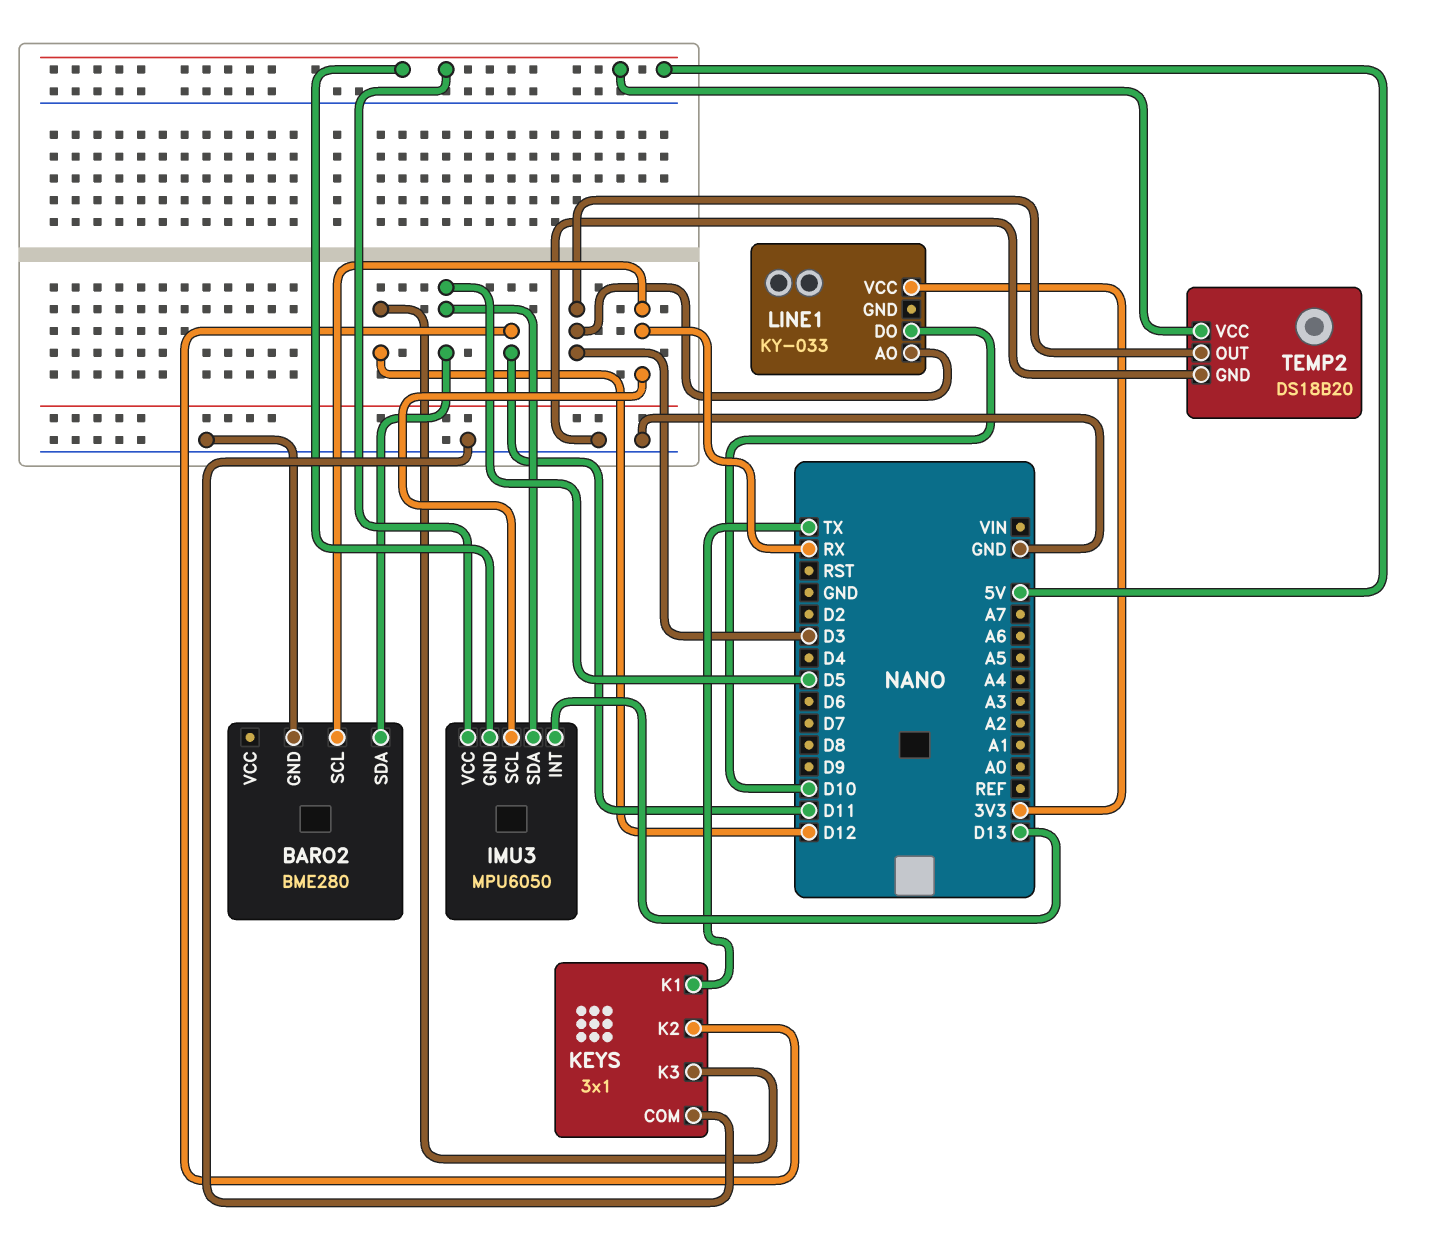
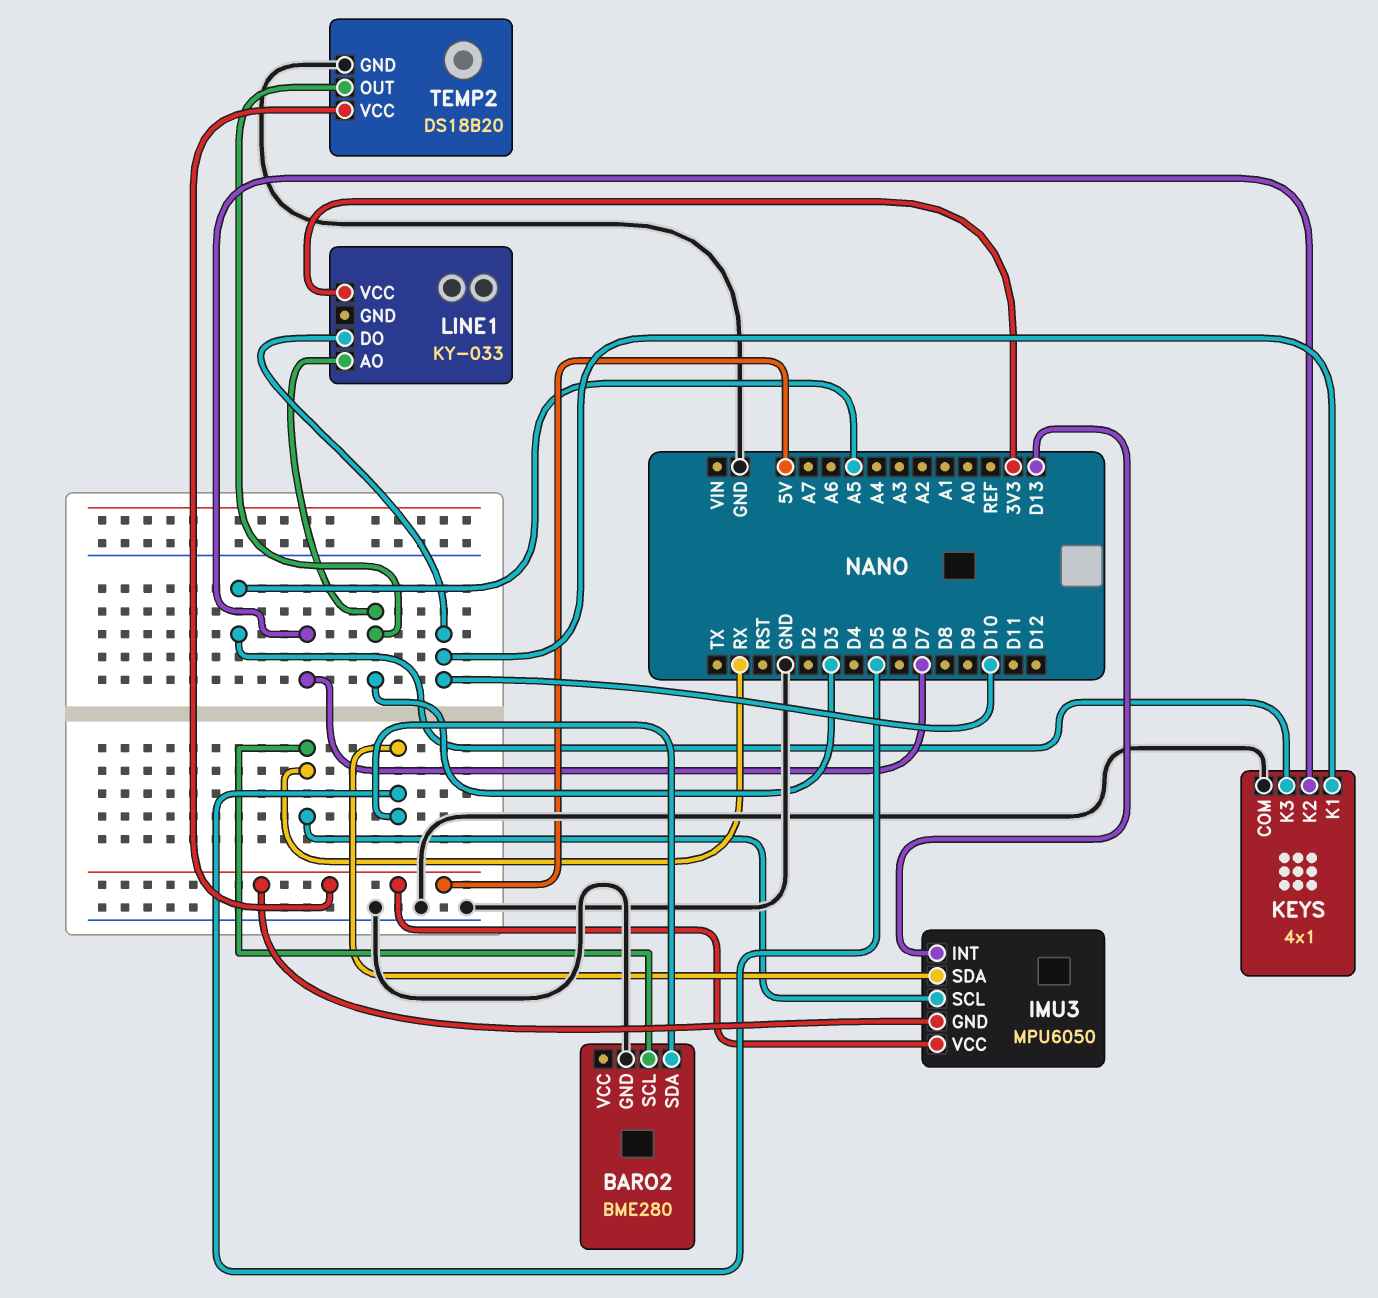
KEYS: 3x1 -> 4x1
KEYS pin K1: TX -> D10
KEYS pin K2: D11 -> D7
KEYS pin K3: D12 -> A5

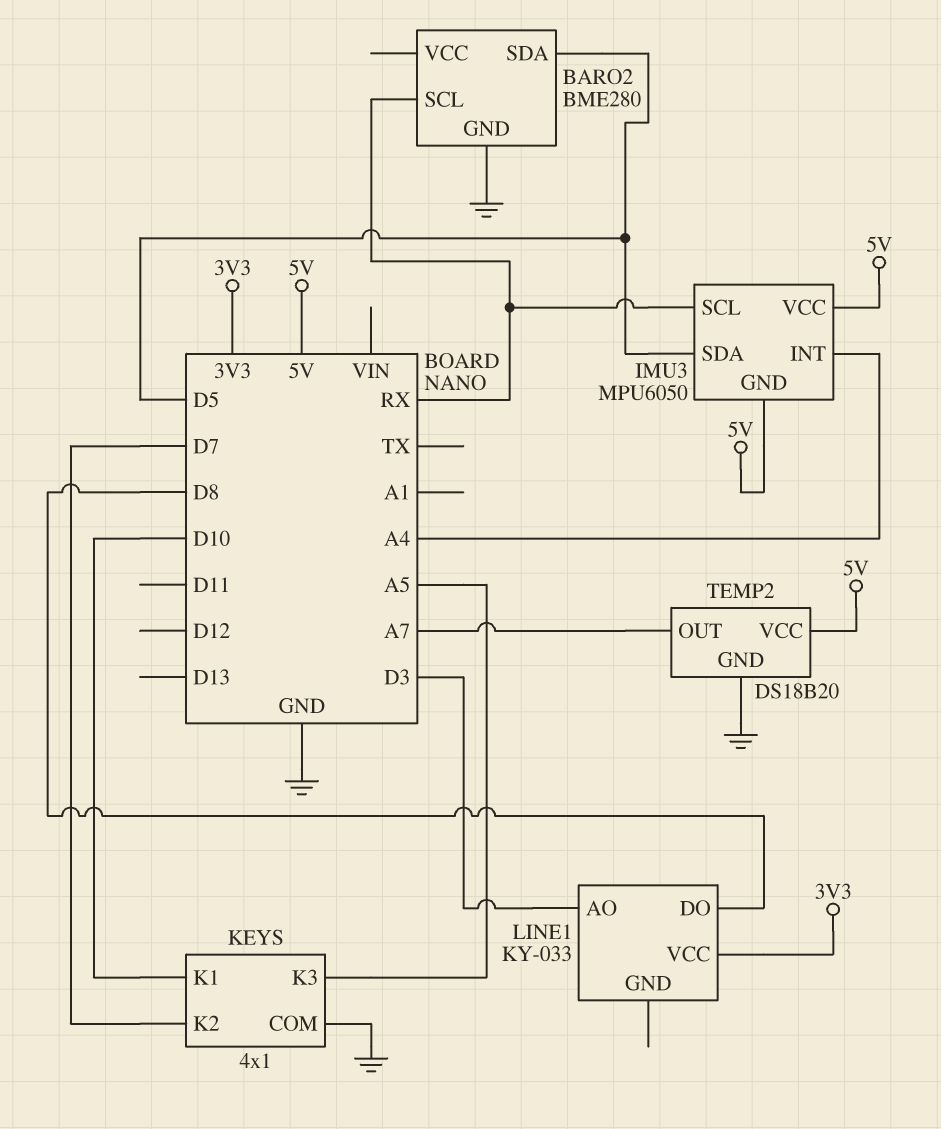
IMU3 pin INT: D13 -> A4
LINE1 pin DO: D10 -> D8
TEMP2 pin OUT: D3 -> A7

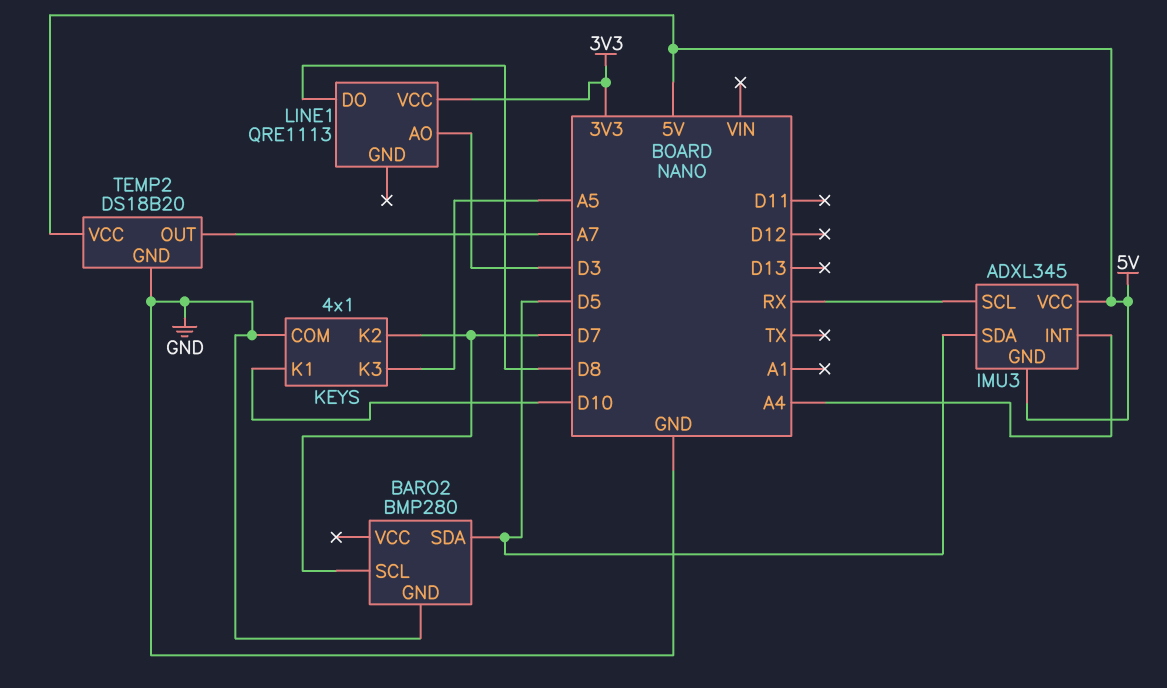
BARO2: BME280 -> BMP280
BARO2 pin SCL: RX -> D7
IMU3: MPU6050 -> ADXL345
LINE1: KY-033 -> QRE1113

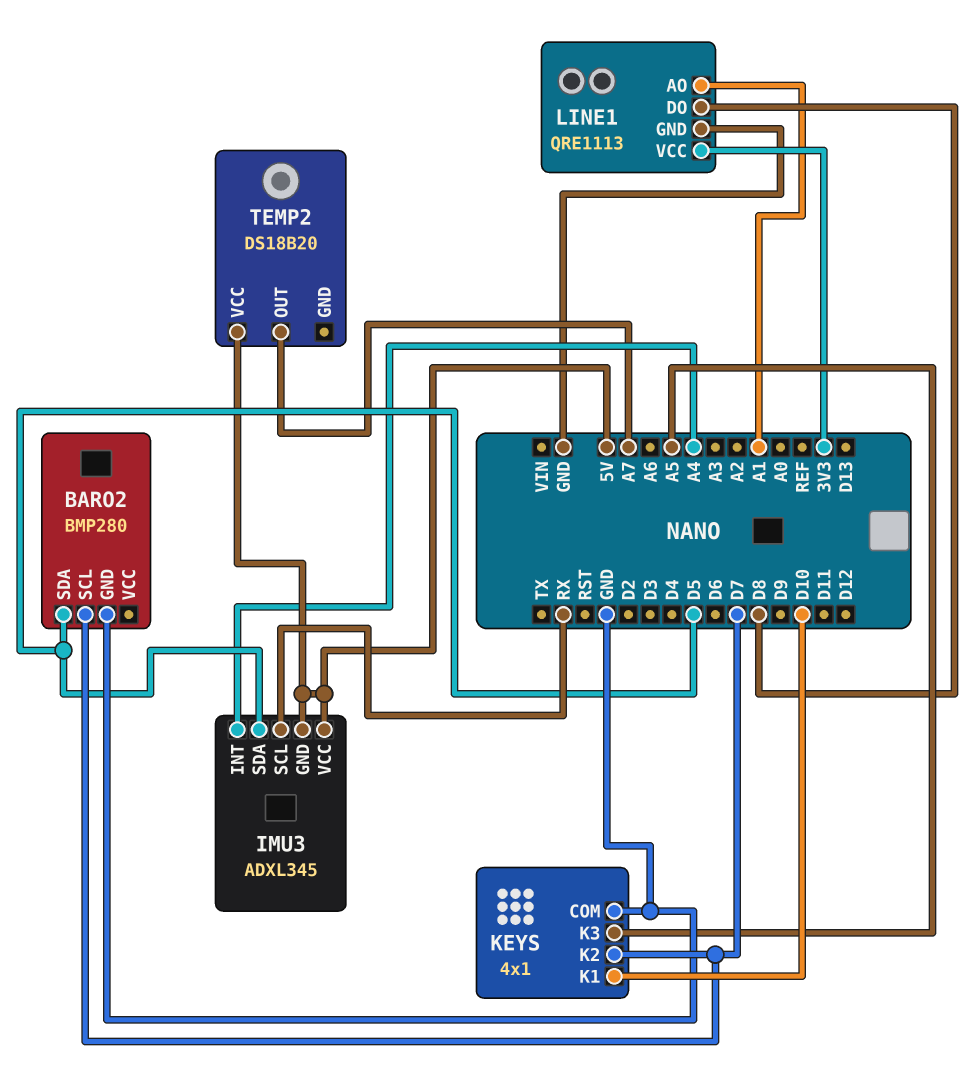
LINE1 pin AO: D3 -> A1
LINE1 pin GND: none -> GND
TEMP2 pin GND: GND -> none

